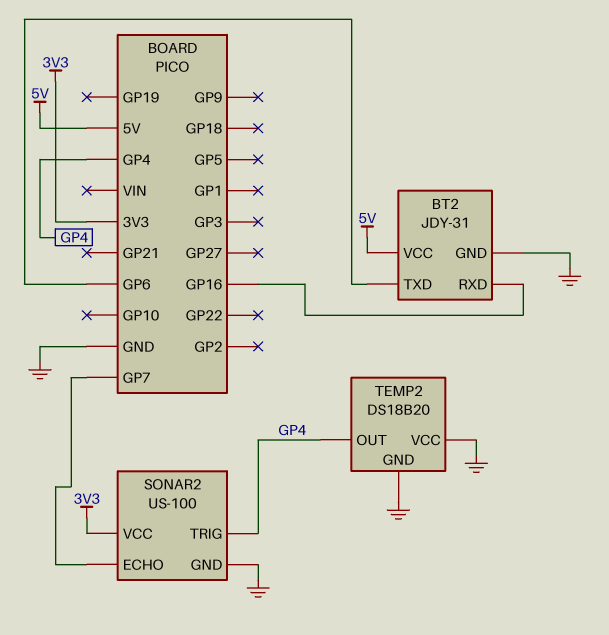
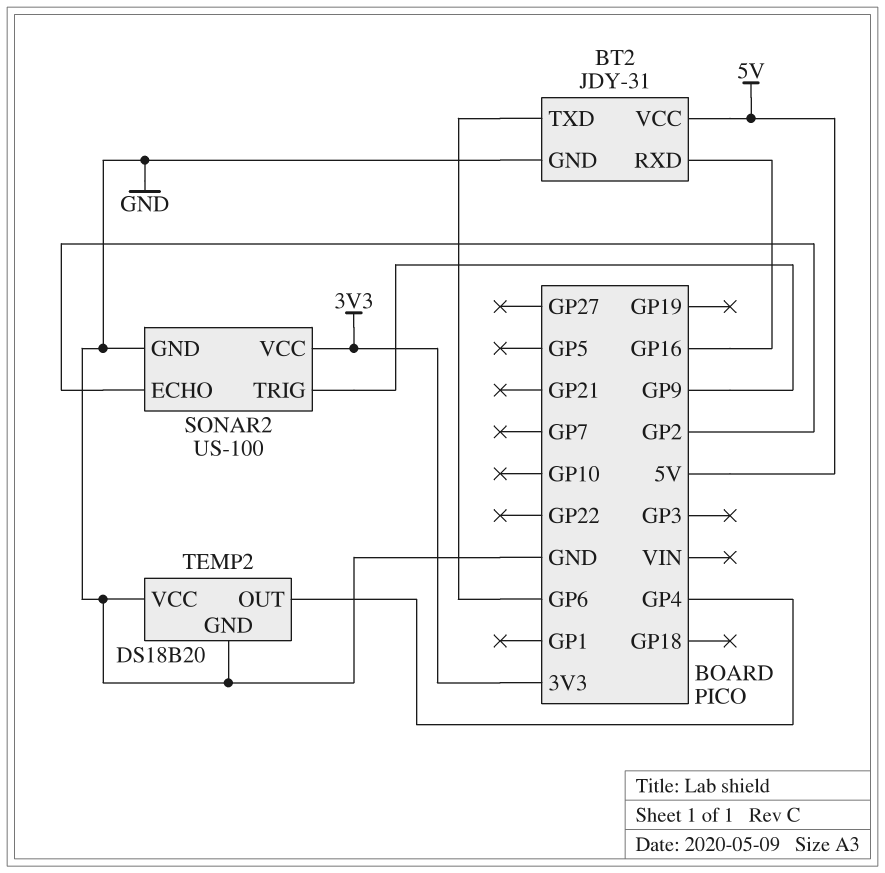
SONAR2 pin ECHO: GP7 -> GP2
SONAR2 pin TRIG: GP4 -> GP9

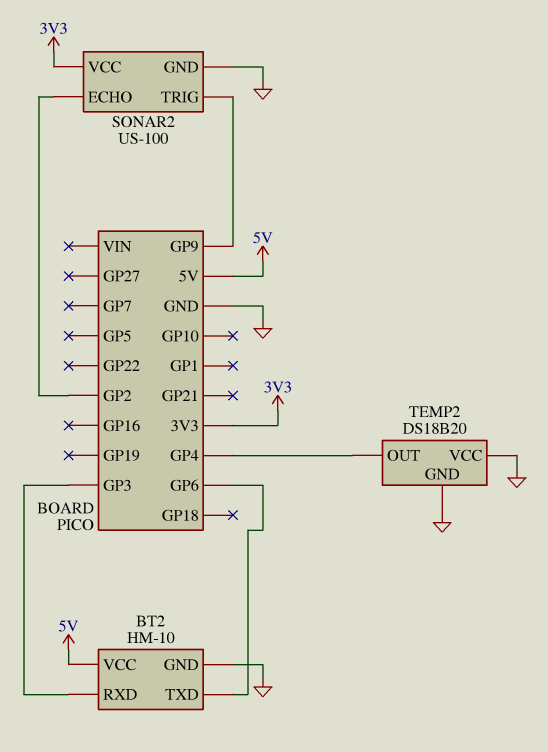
BT2: JDY-31 -> HM-10
BT2 pin RXD: GP16 -> GP3

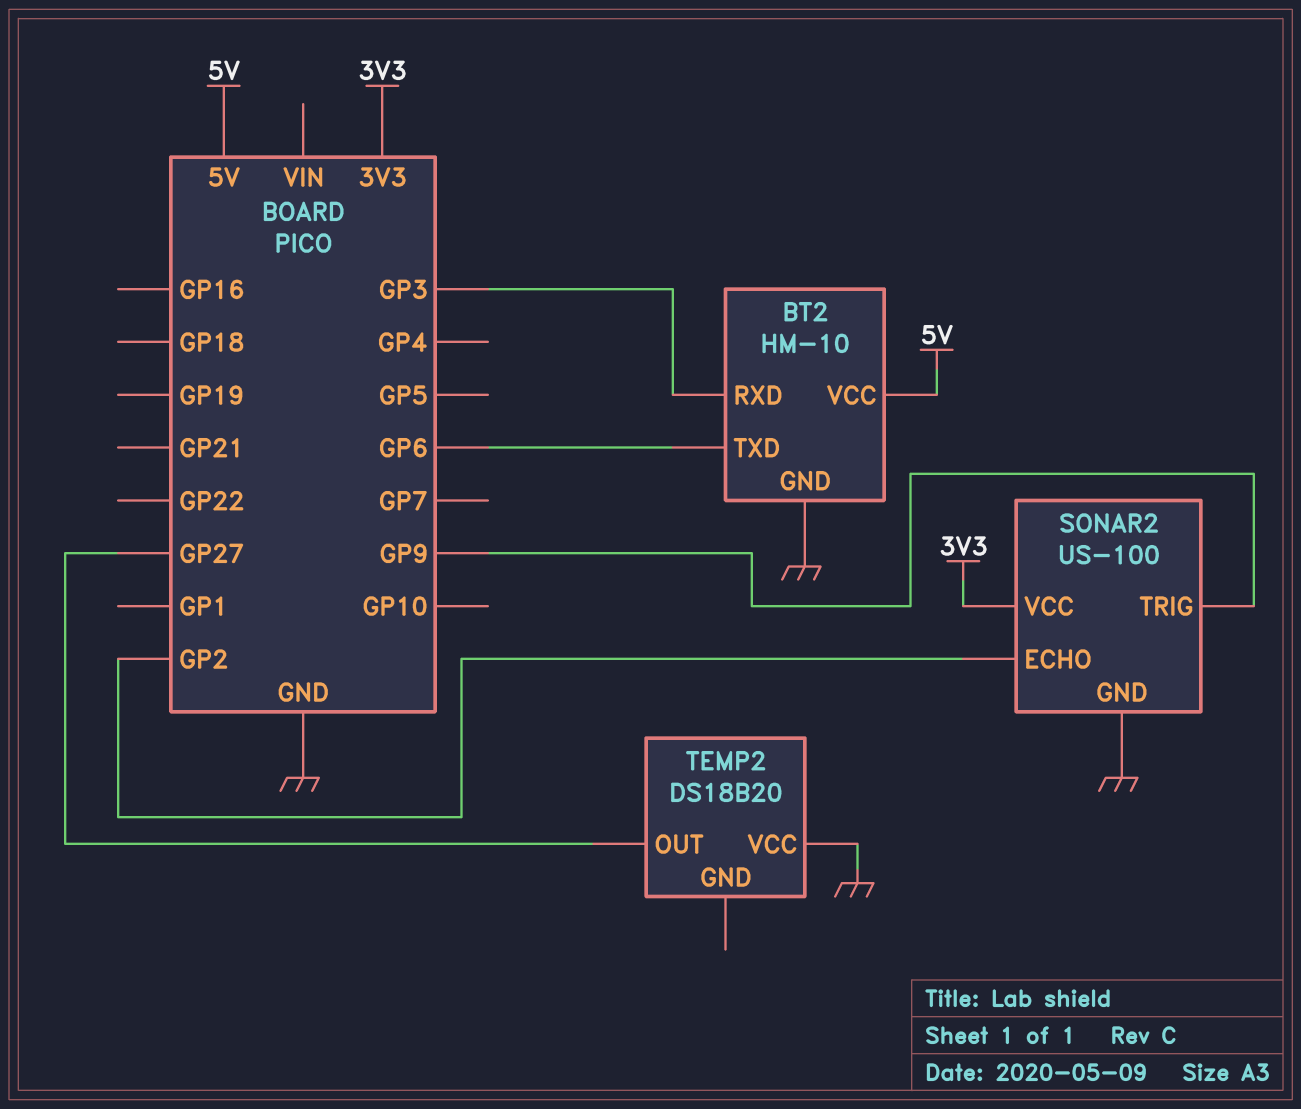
TEMP2 pin GND: GND -> none
TEMP2 pin OUT: GP4 -> GP27

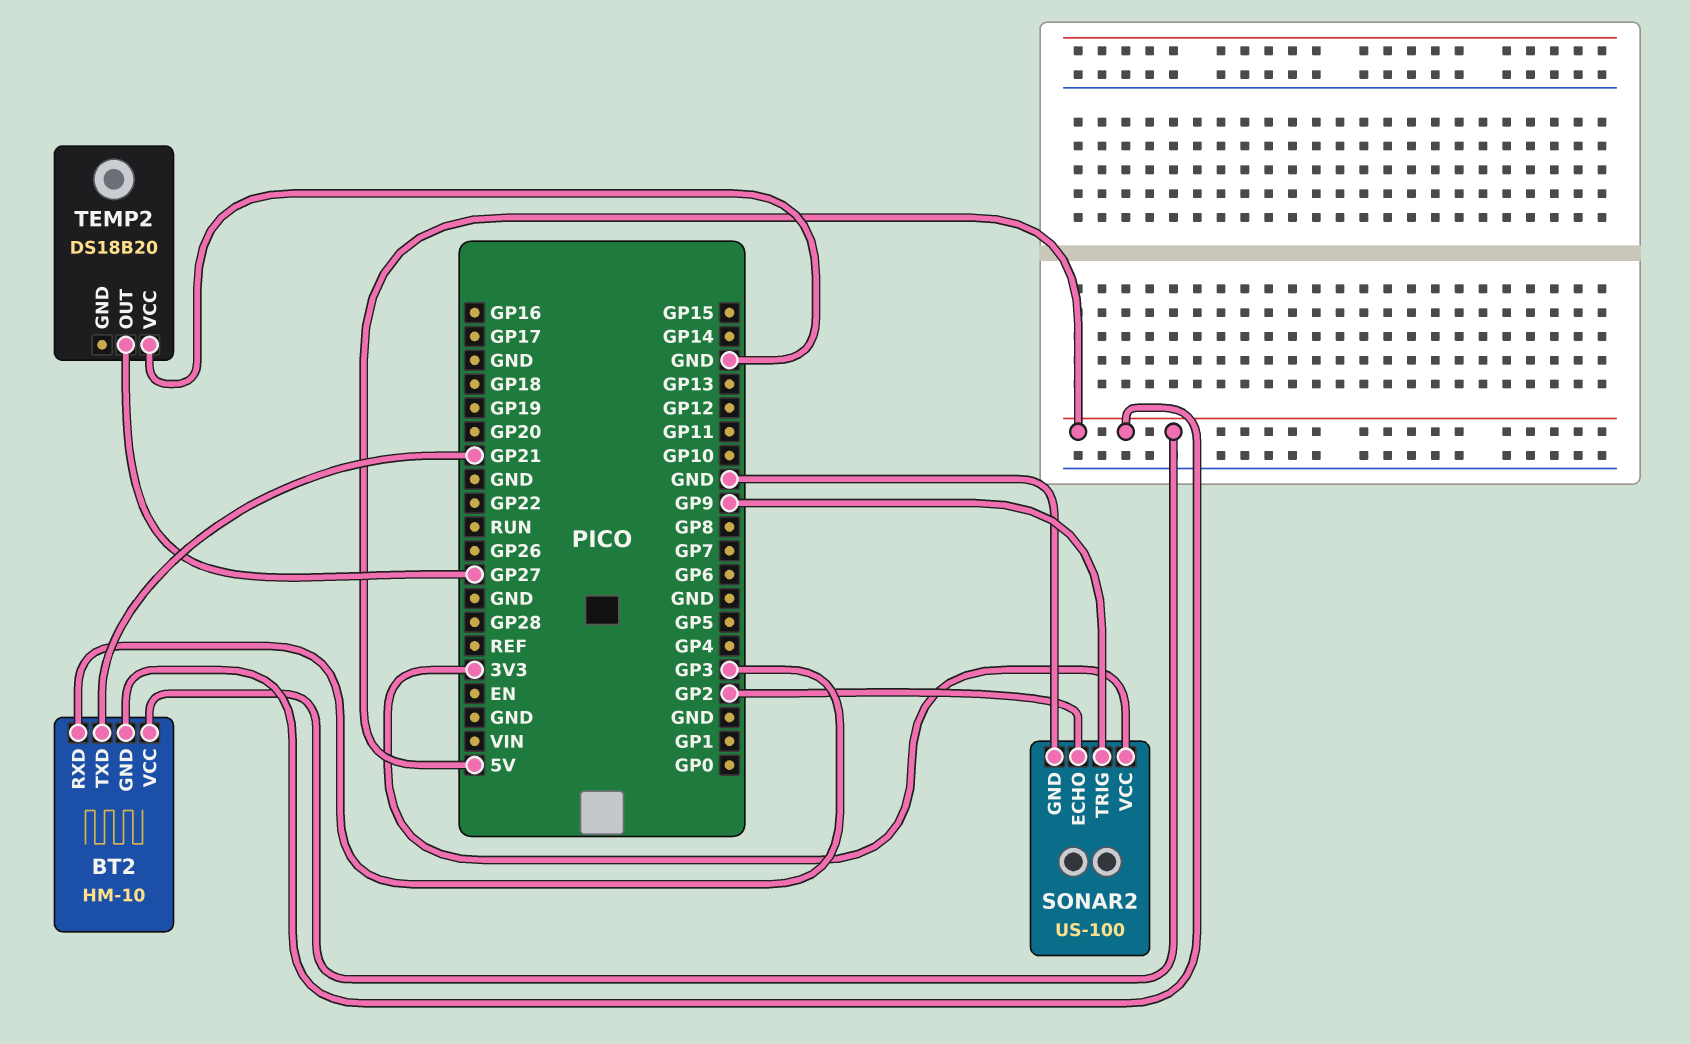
BT2 pin GND: GND -> 5V
BT2 pin TXD: GP6 -> GP21

